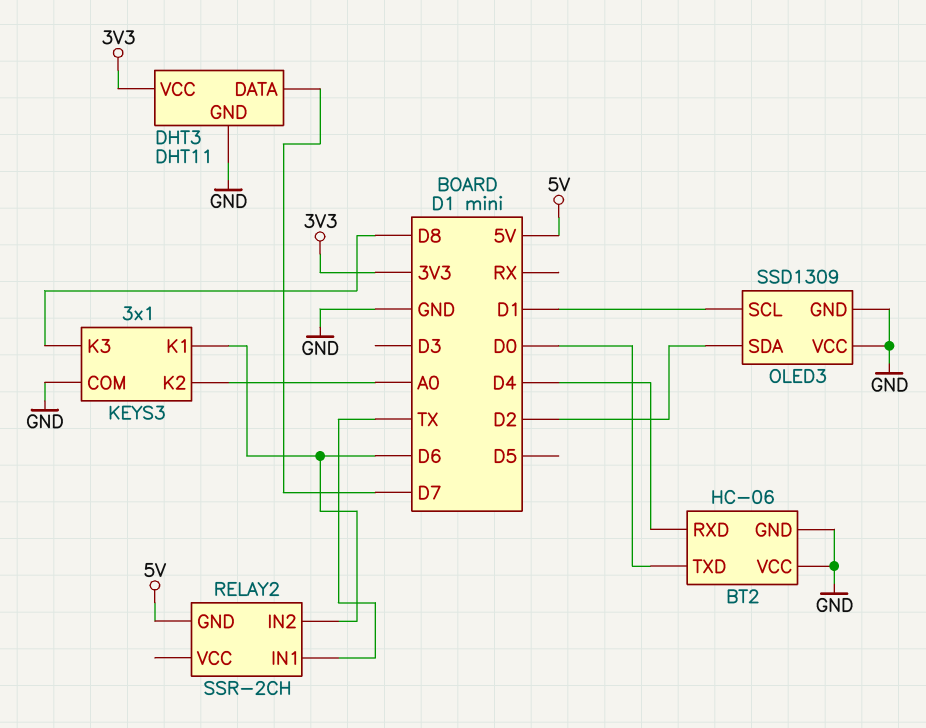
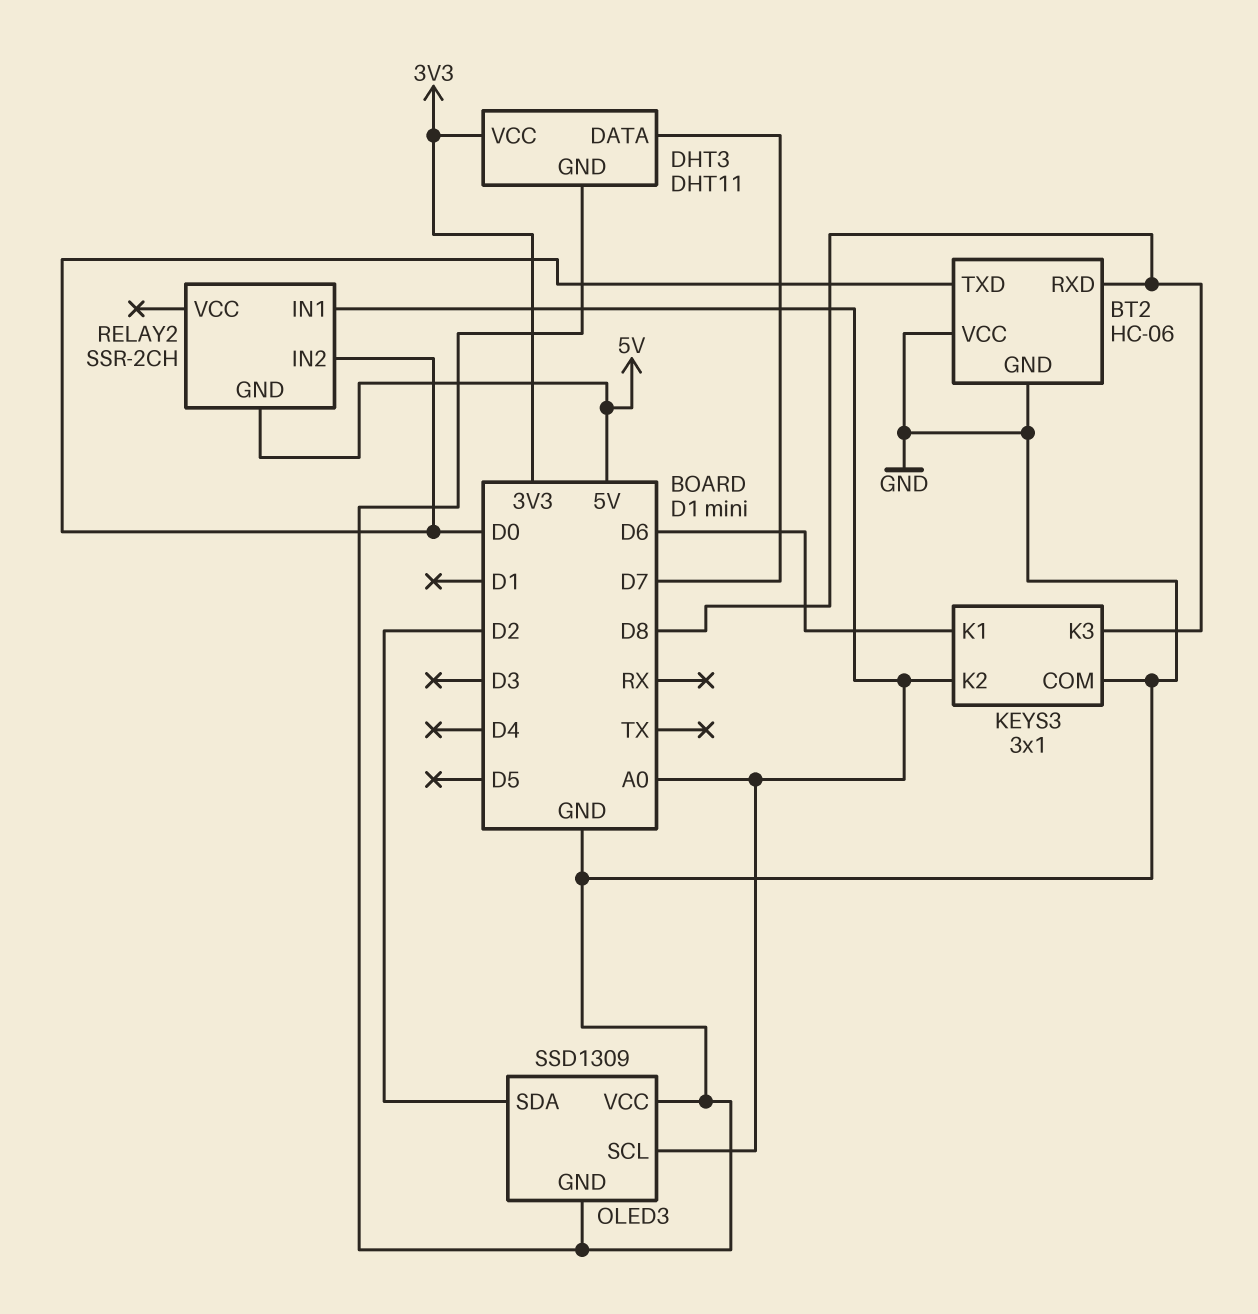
BT2 pin RXD: D4 -> D8
OLED3 pin SCL: D1 -> A0
RELAY2 pin IN1: TX -> A0
RELAY2 pin IN2: D6 -> D0

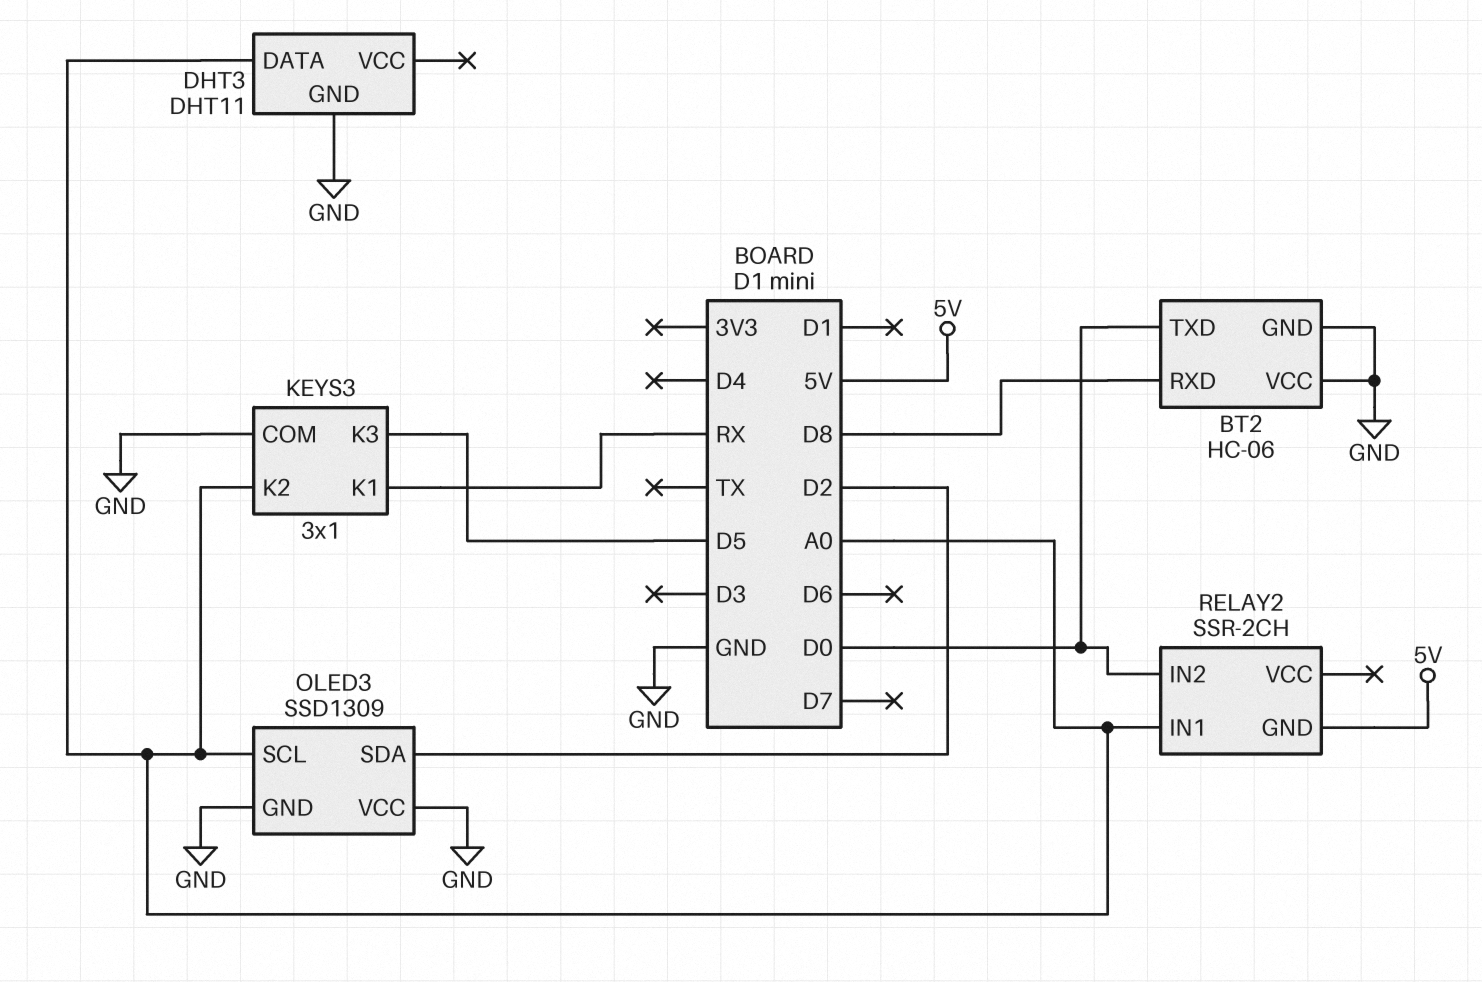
DHT3 pin DATA: D7 -> A0
DHT3 pin VCC: 3V3 -> none
KEYS3 pin K1: D6 -> RX
KEYS3 pin K3: D8 -> D5

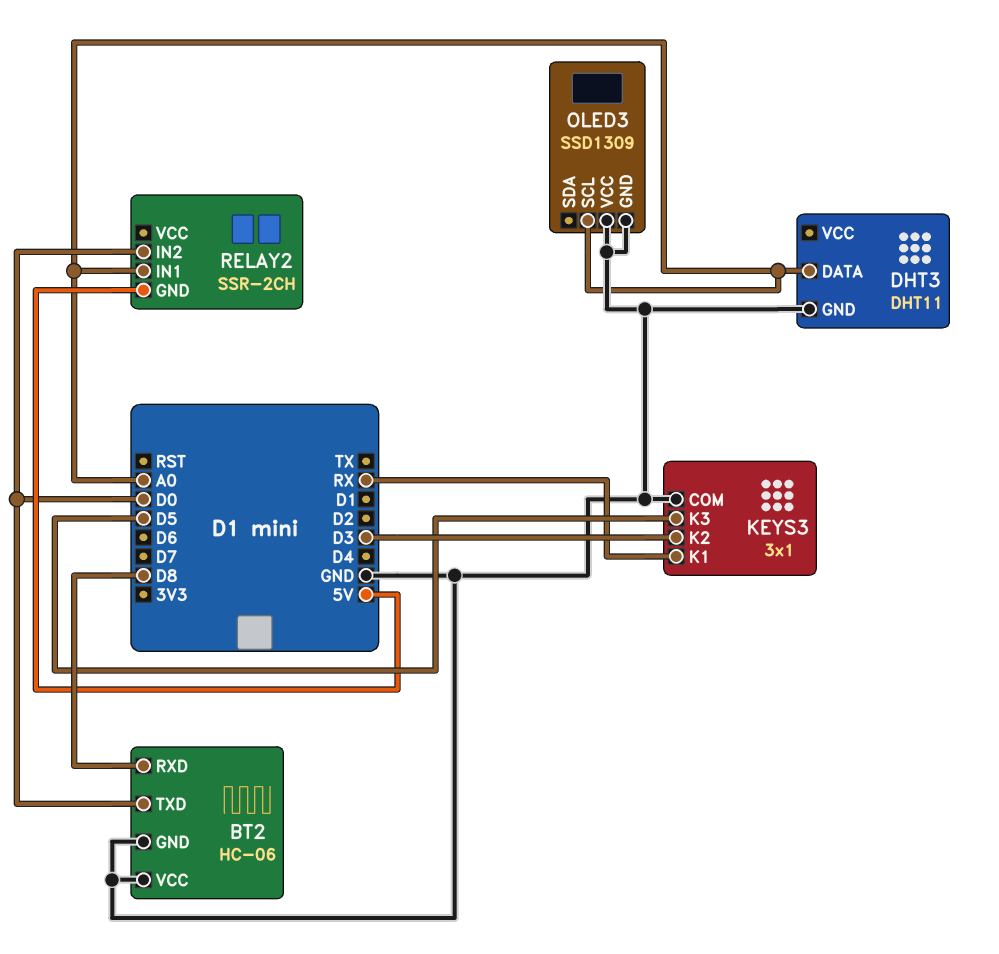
KEYS3 pin K2: A0 -> D3
OLED3 pin SDA: D2 -> none

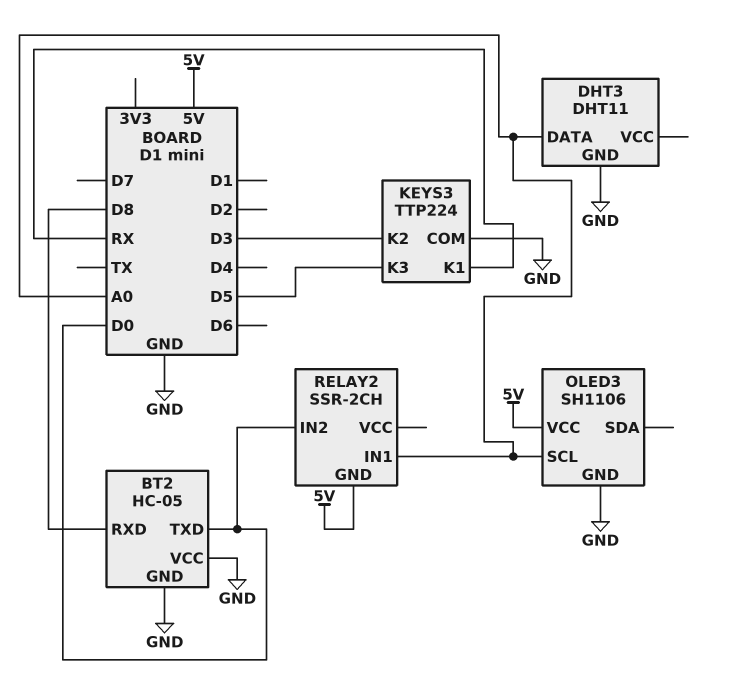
BT2: HC-06 -> HC-05
KEYS3: 3x1 -> TTP224
OLED3: SSD1309 -> SH1106
OLED3 pin VCC: GND -> 5V

